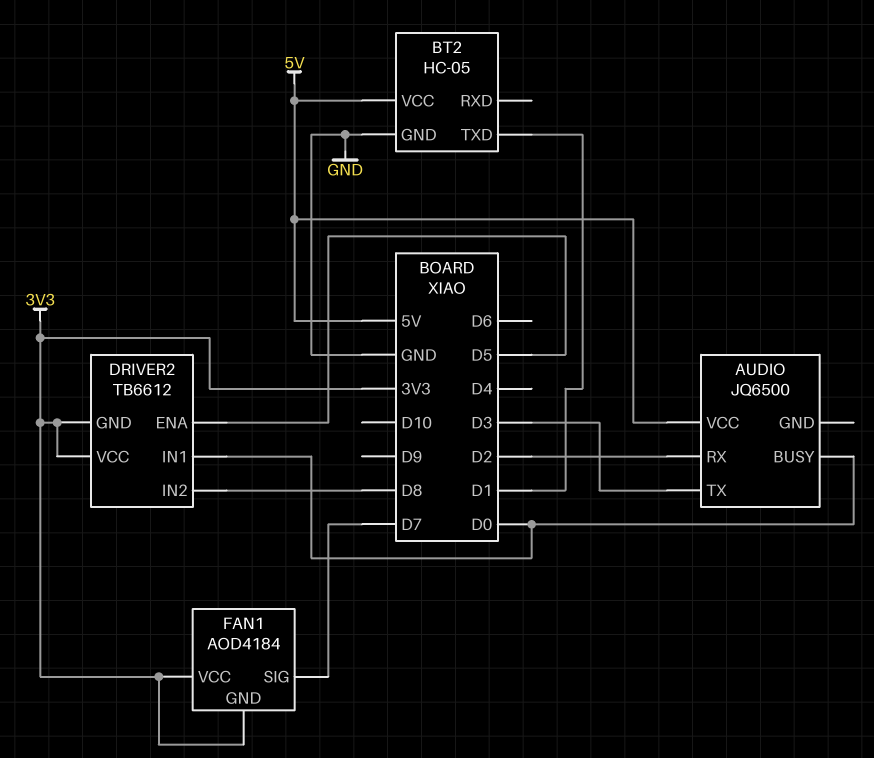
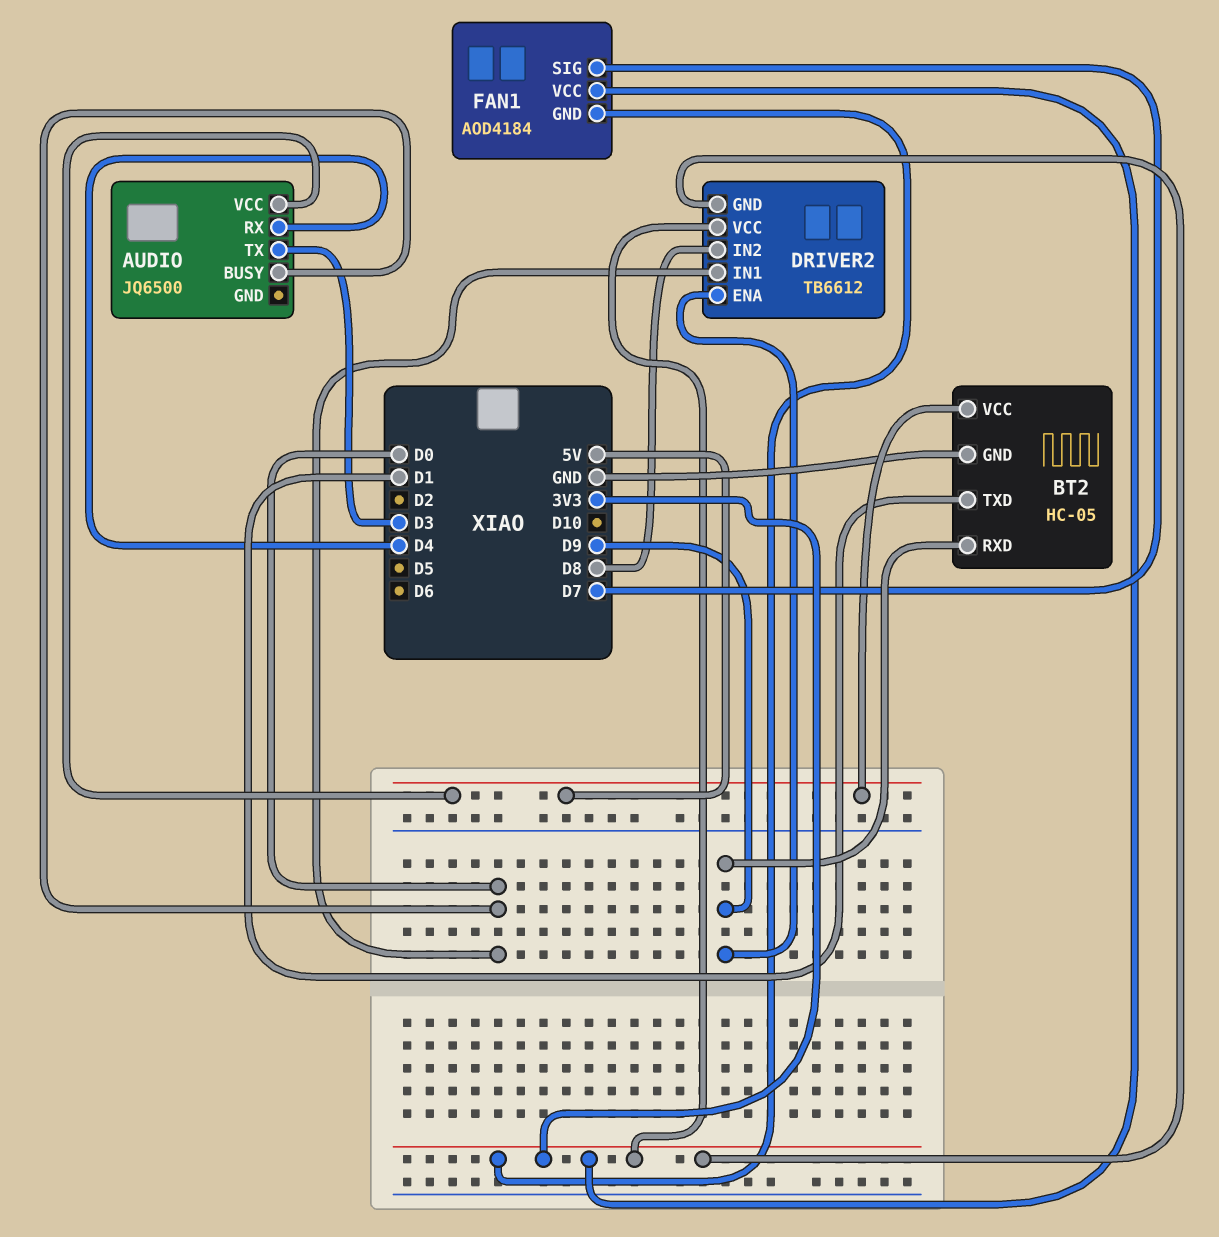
AUDIO pin RX: D2 -> D4
BT2 pin RXD: none -> D9
DRIVER2 pin ENA: D5 -> D9

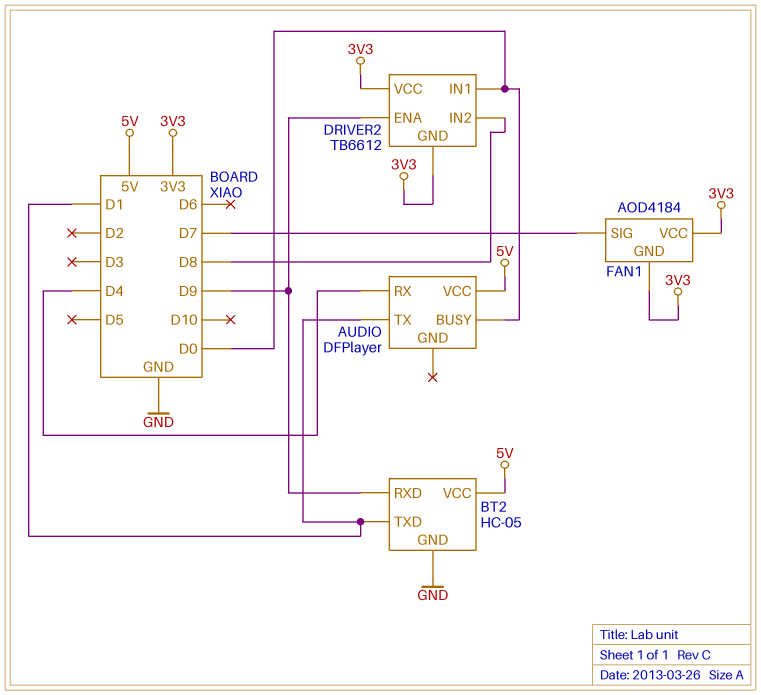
AUDIO: JQ6500 -> DFPlayer
AUDIO pin TX: D3 -> D1

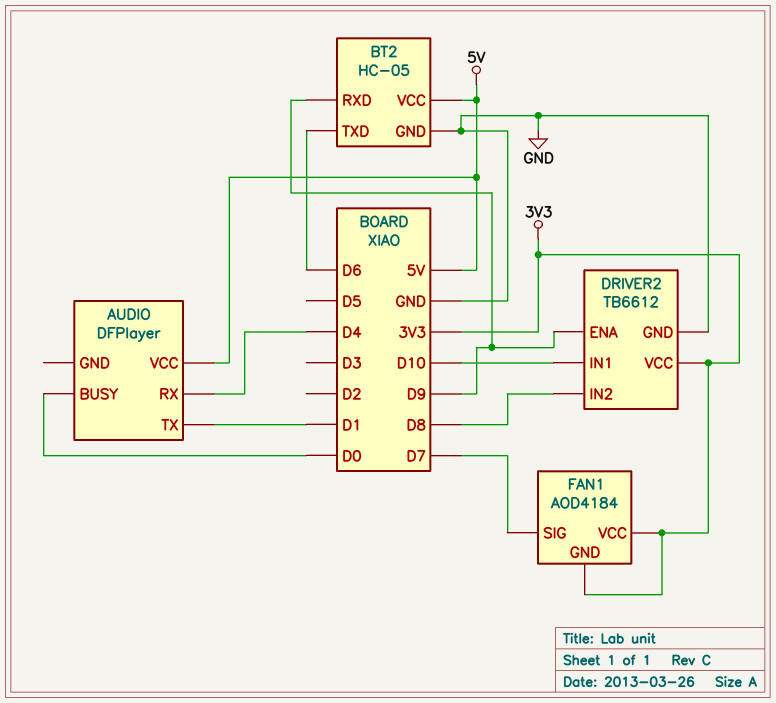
BT2 pin TXD: D1 -> D6
DRIVER2 pin GND: 3V3 -> GND
DRIVER2 pin IN1: D0 -> D10

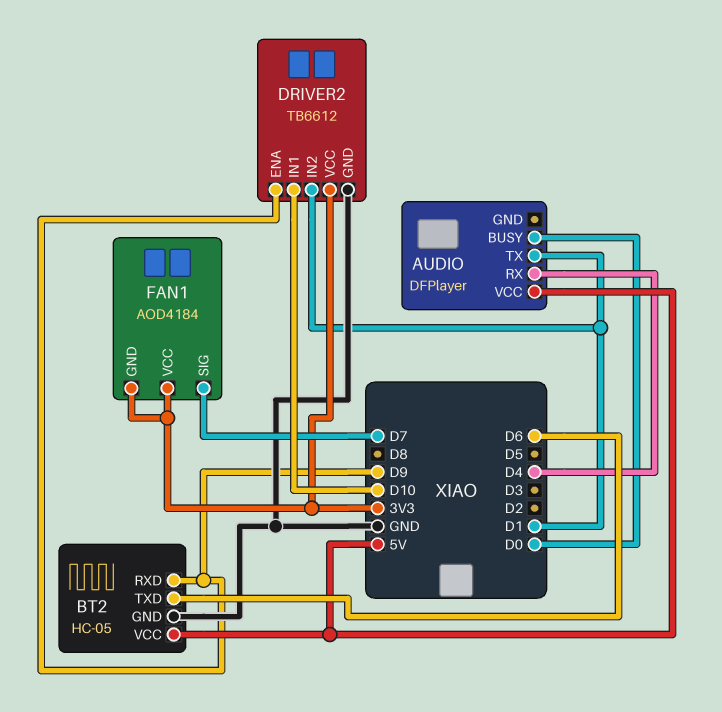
DRIVER2 pin IN2: D8 -> D1

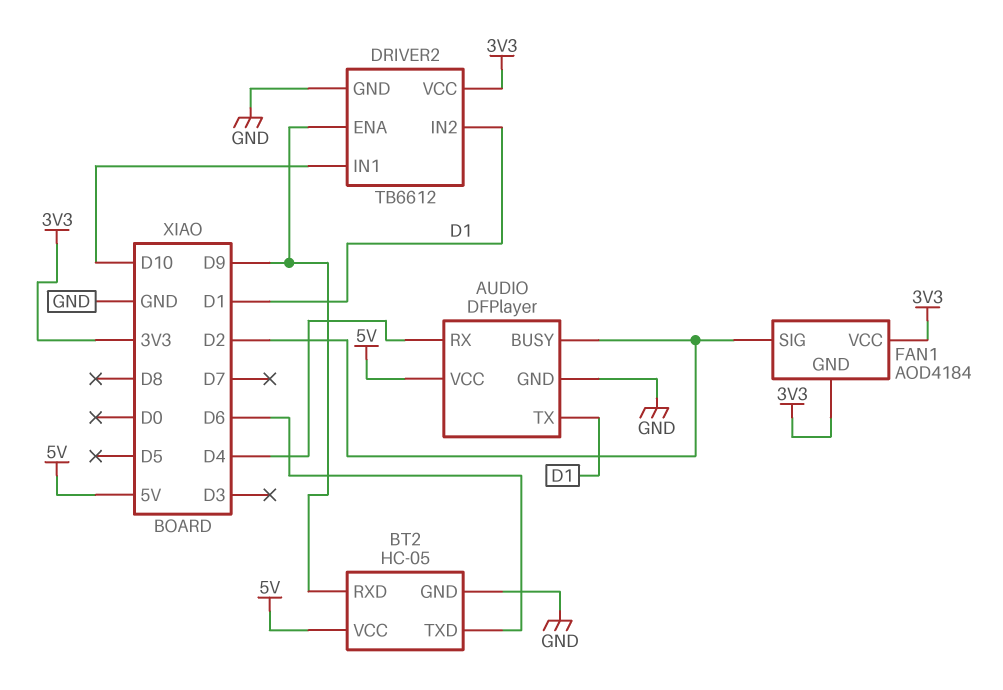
AUDIO pin BUSY: D0 -> D2
AUDIO pin GND: none -> GND
FAN1 pin SIG: D7 -> D2

